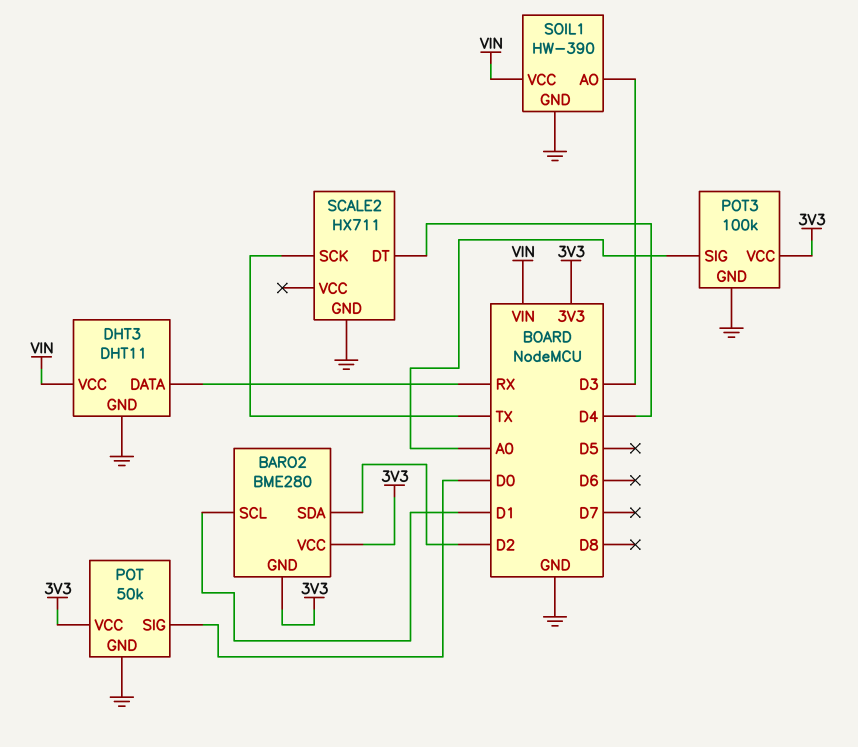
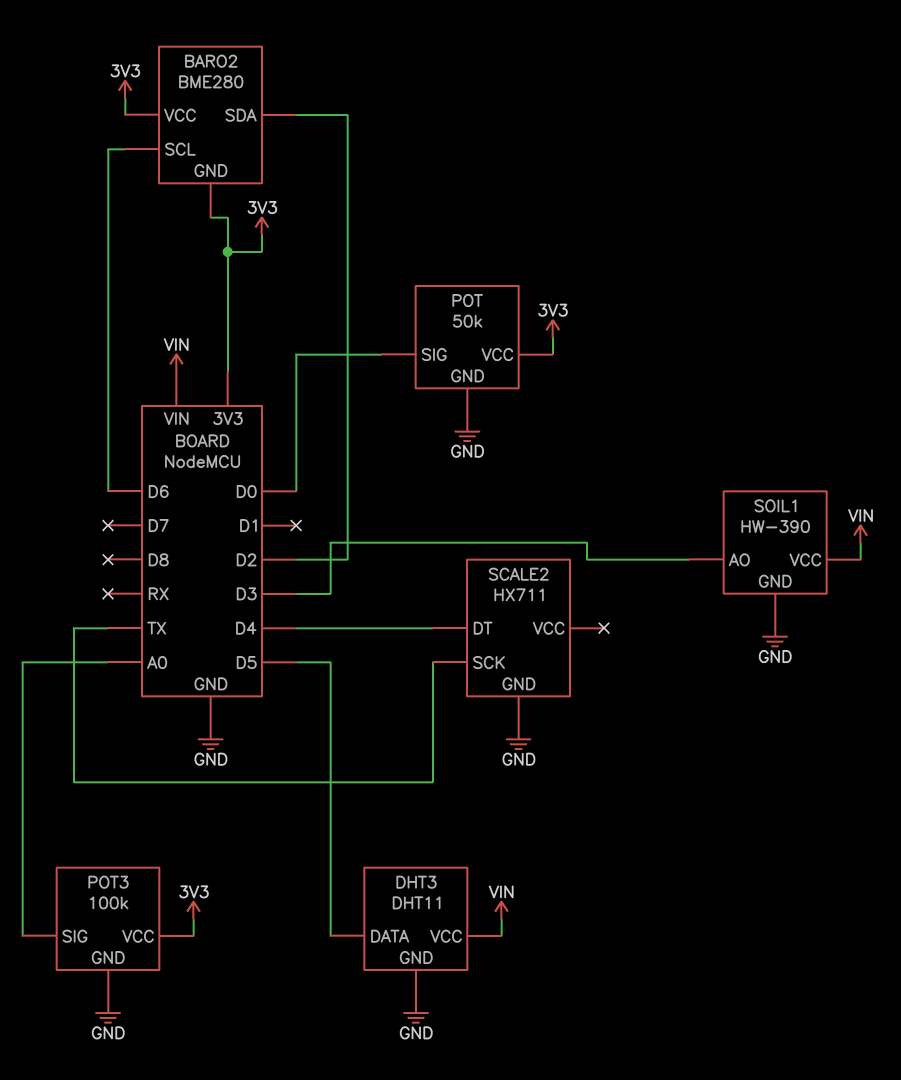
BARO2 pin SCL: D1 -> D6
DHT3 pin DATA: RX -> D5

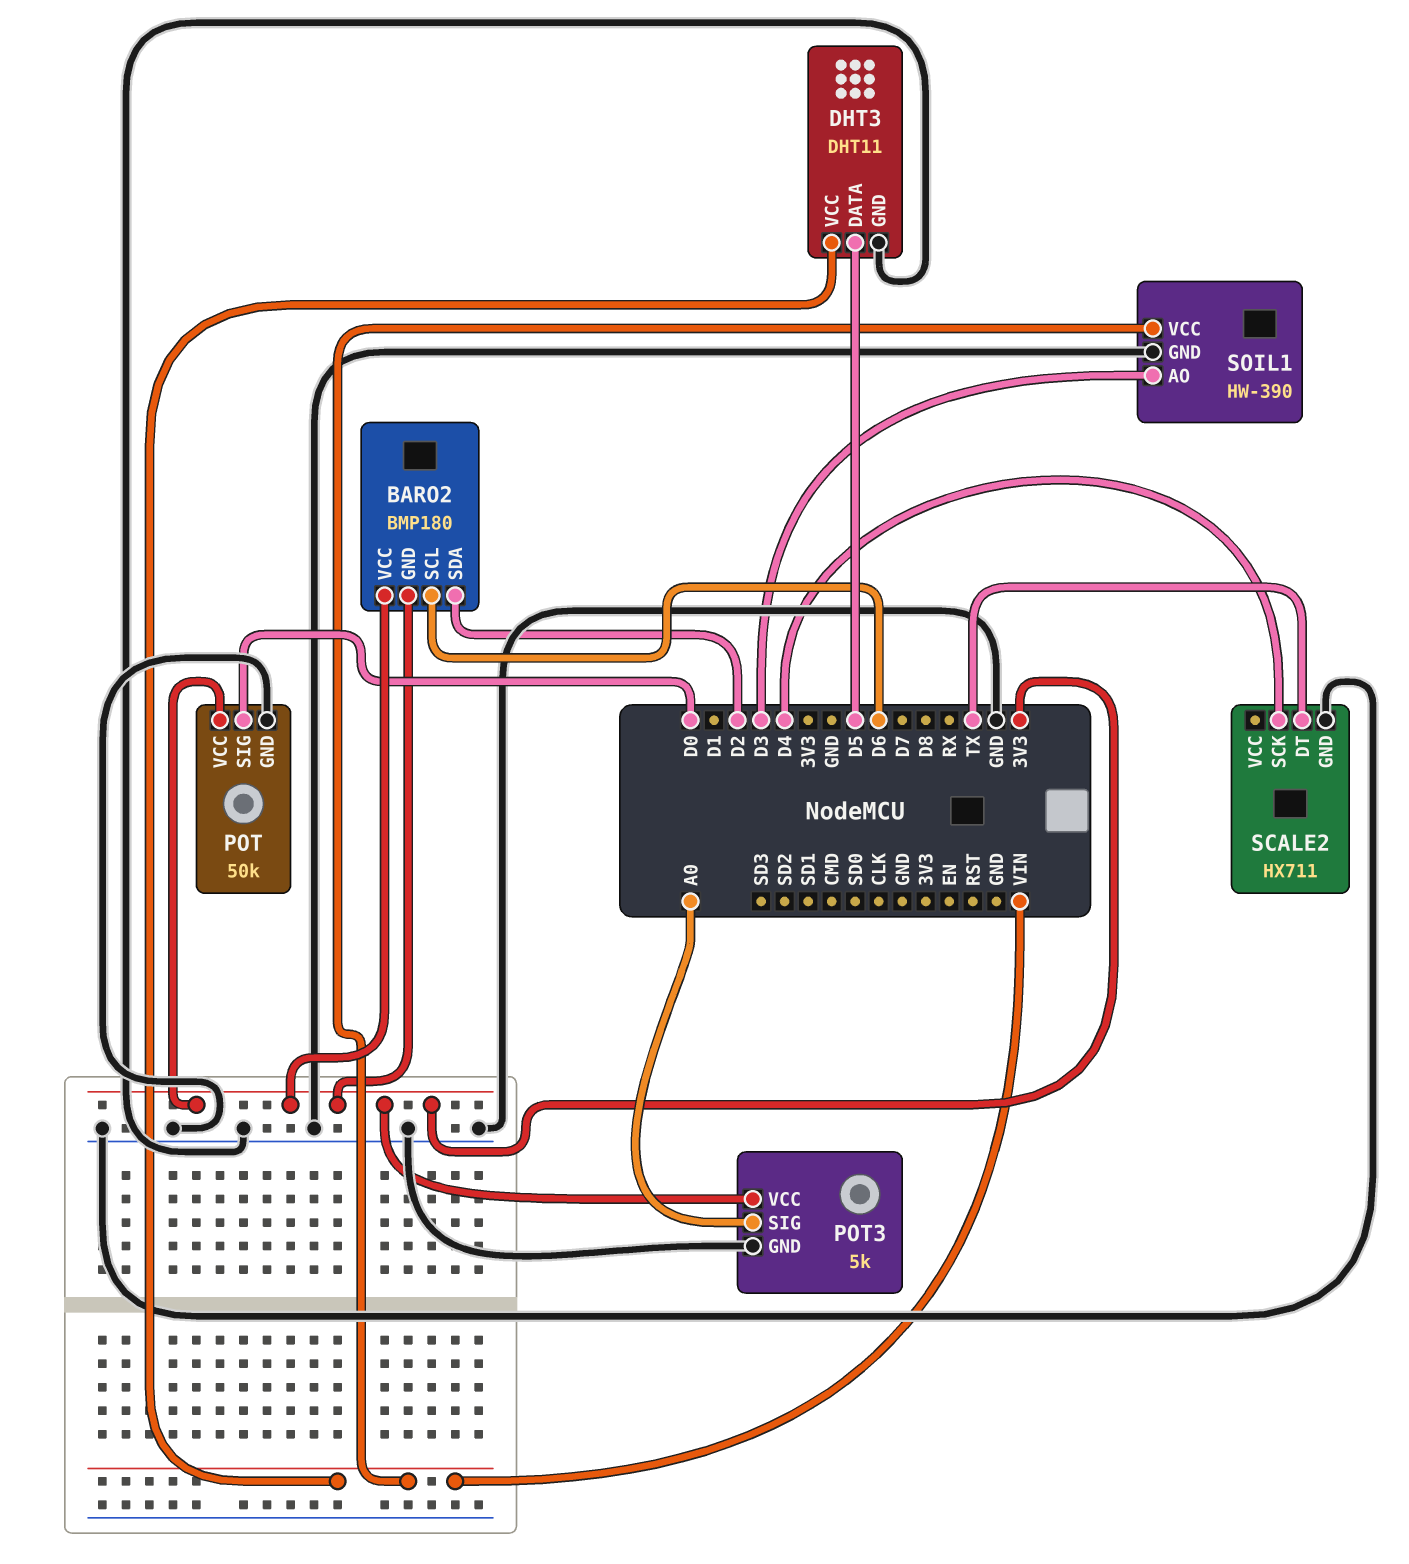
BARO2: BME280 -> BMP180
POT3: 100k -> 5k
SCALE2 pin DT: D4 -> TX
SCALE2 pin SCK: TX -> D4

